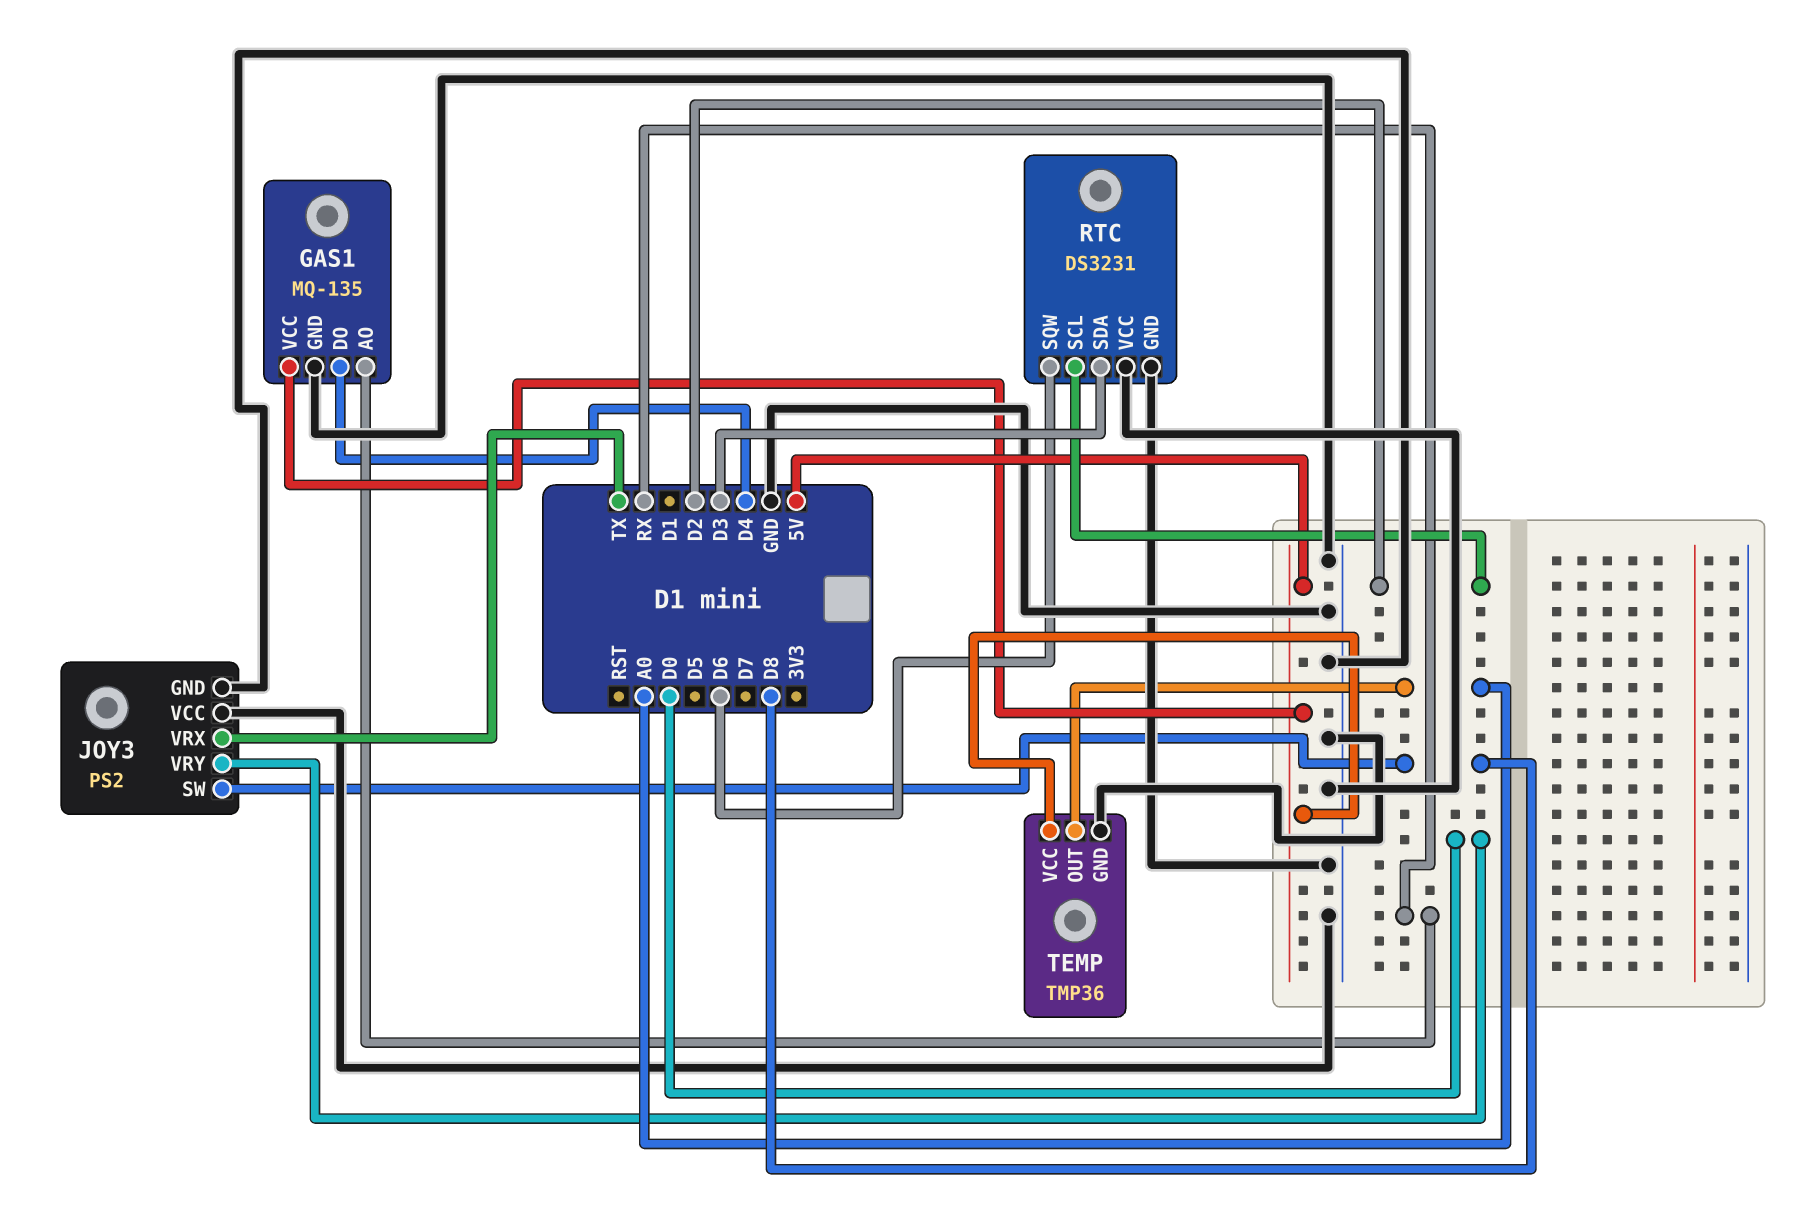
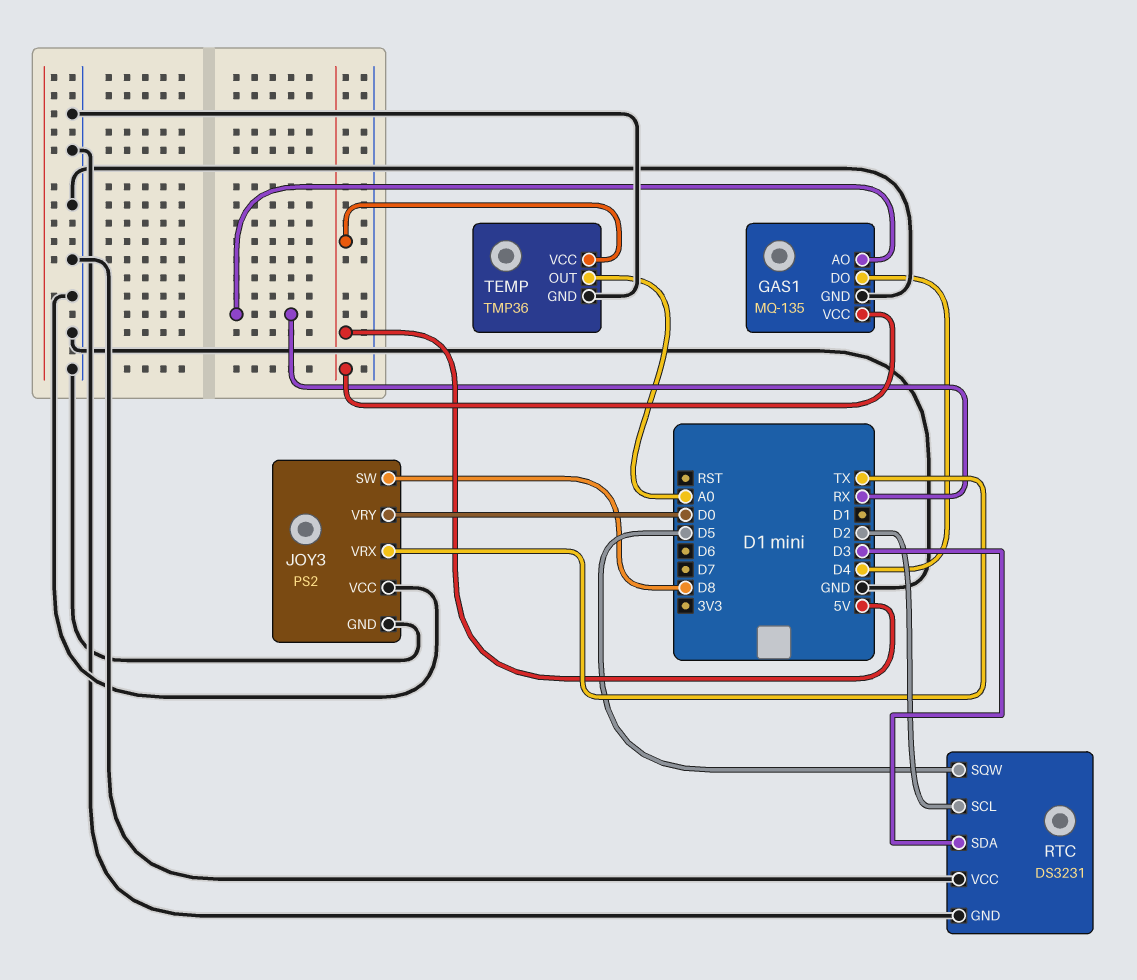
RTC pin SQW: D6 -> D5

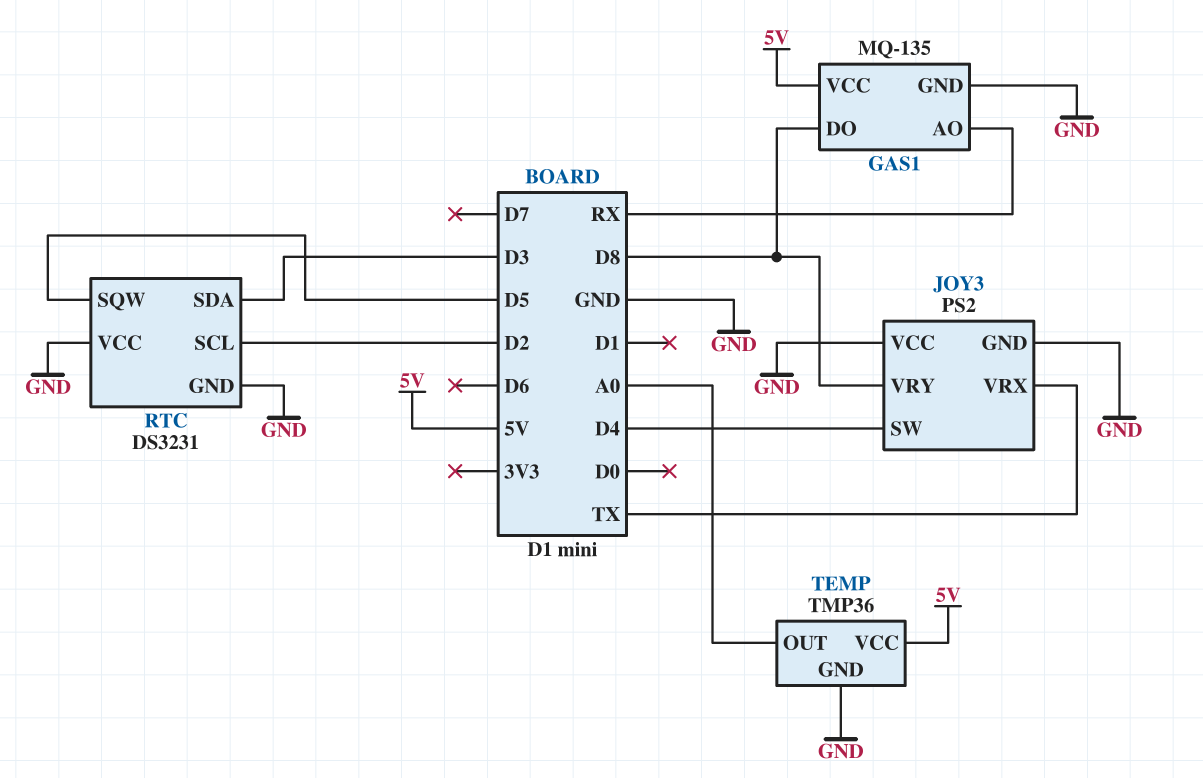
GAS1 pin DO: D4 -> D8
JOY3 pin SW: D8 -> D4
JOY3 pin VRY: D0 -> D8

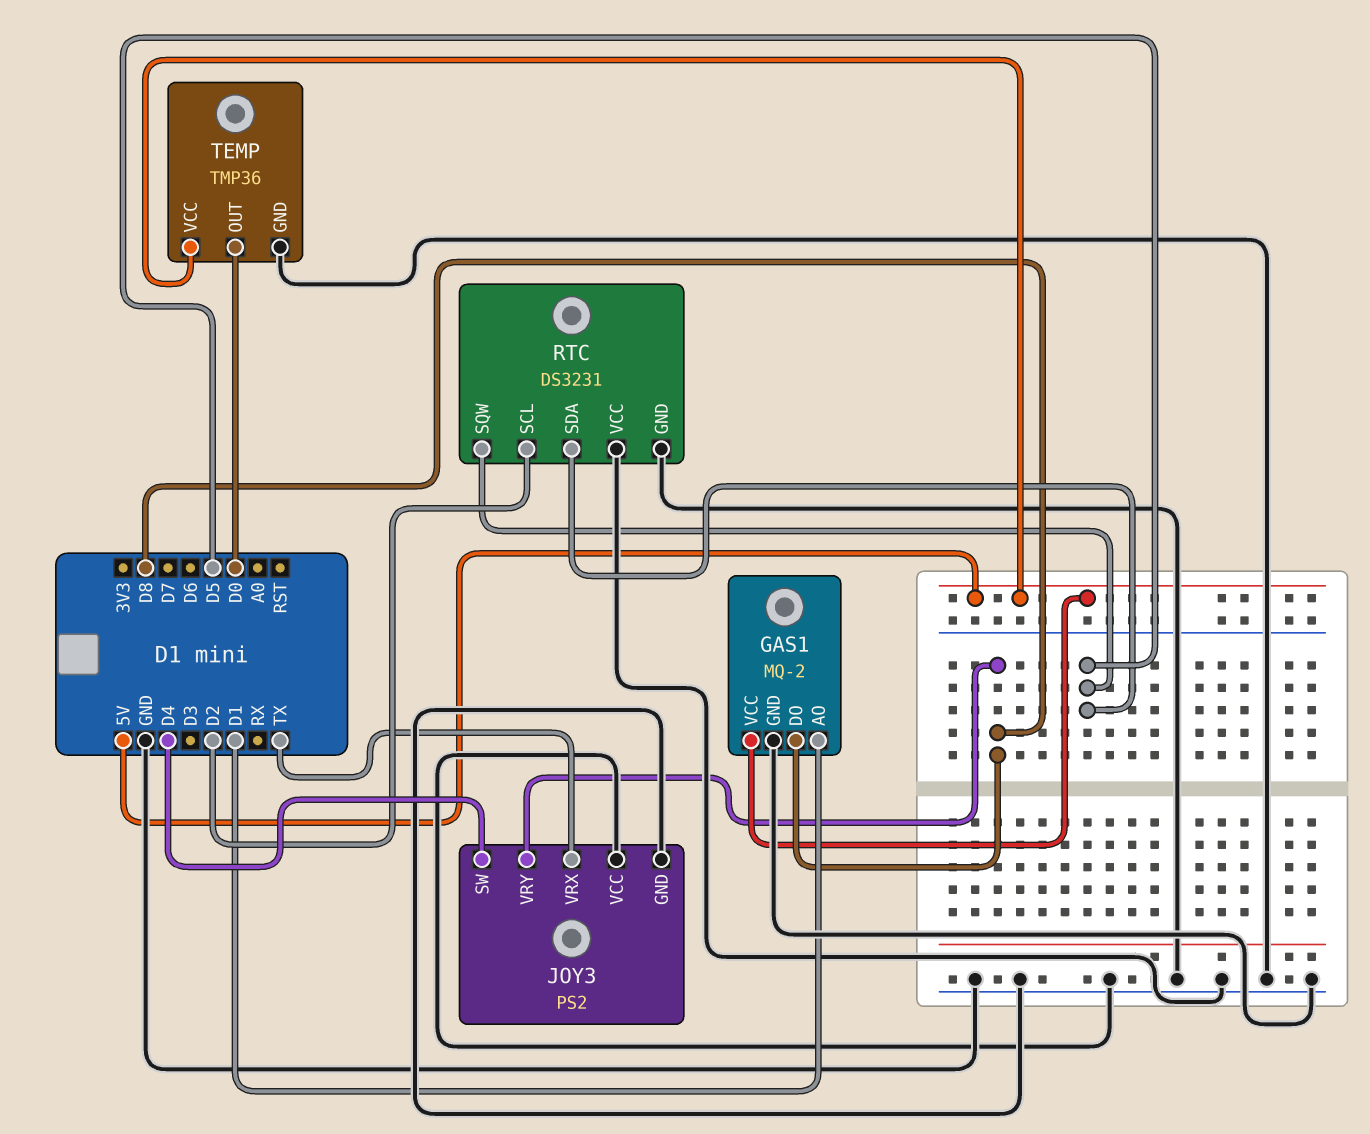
GAS1: MQ-135 -> MQ-2
GAS1 pin AO: RX -> D1
RTC pin SDA: D3 -> D5
TEMP pin OUT: A0 -> D0

